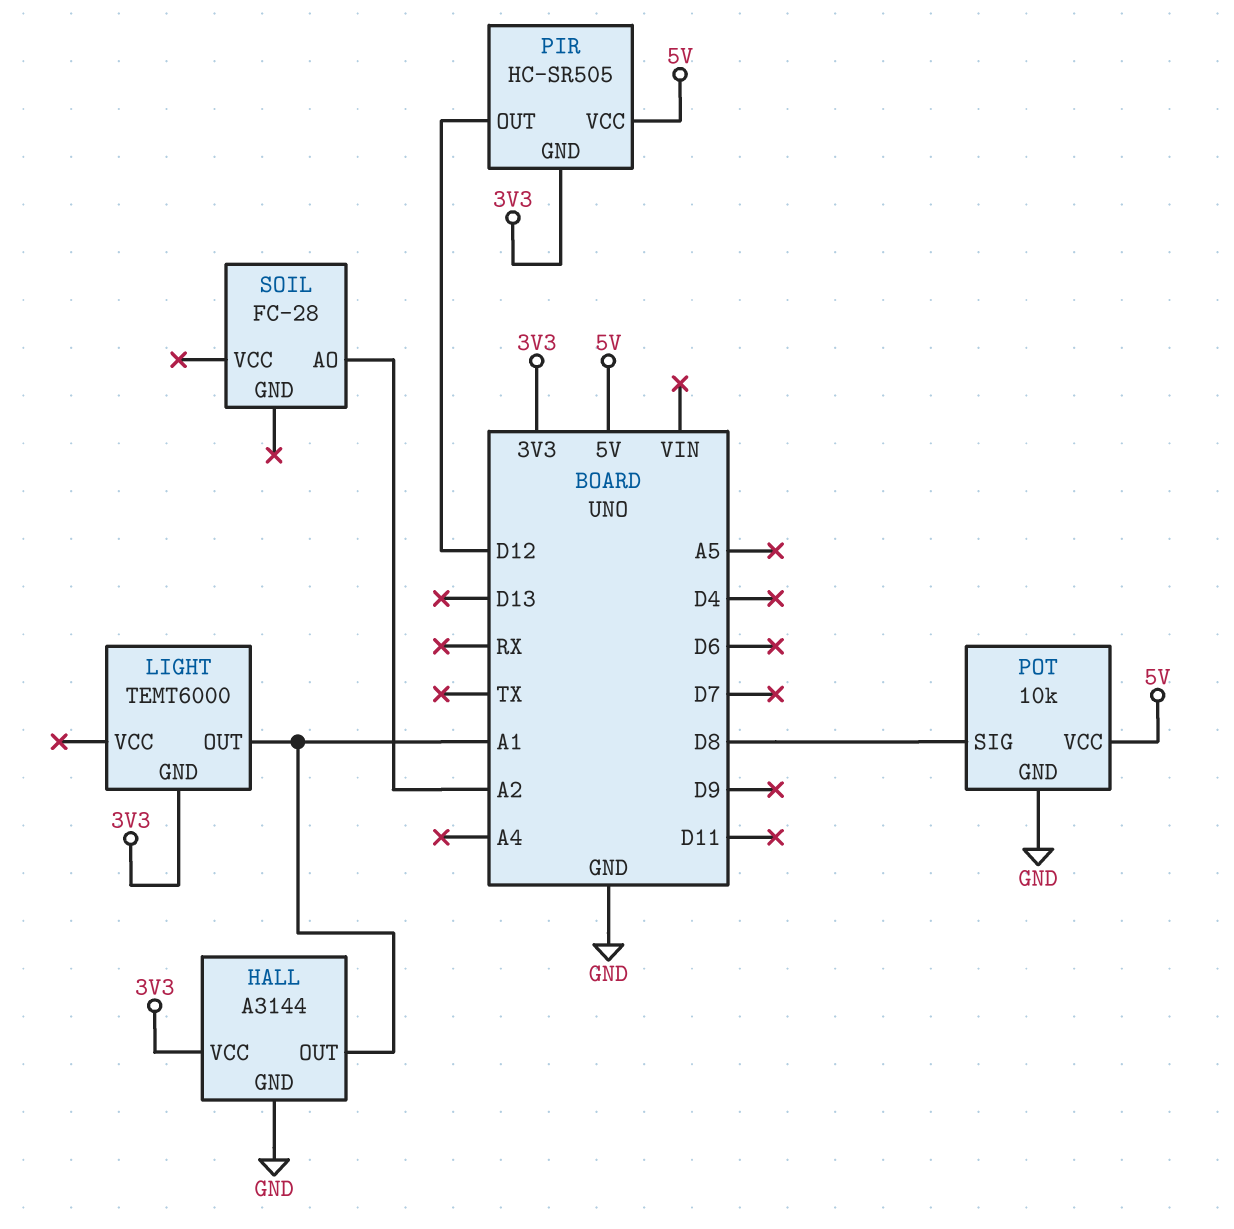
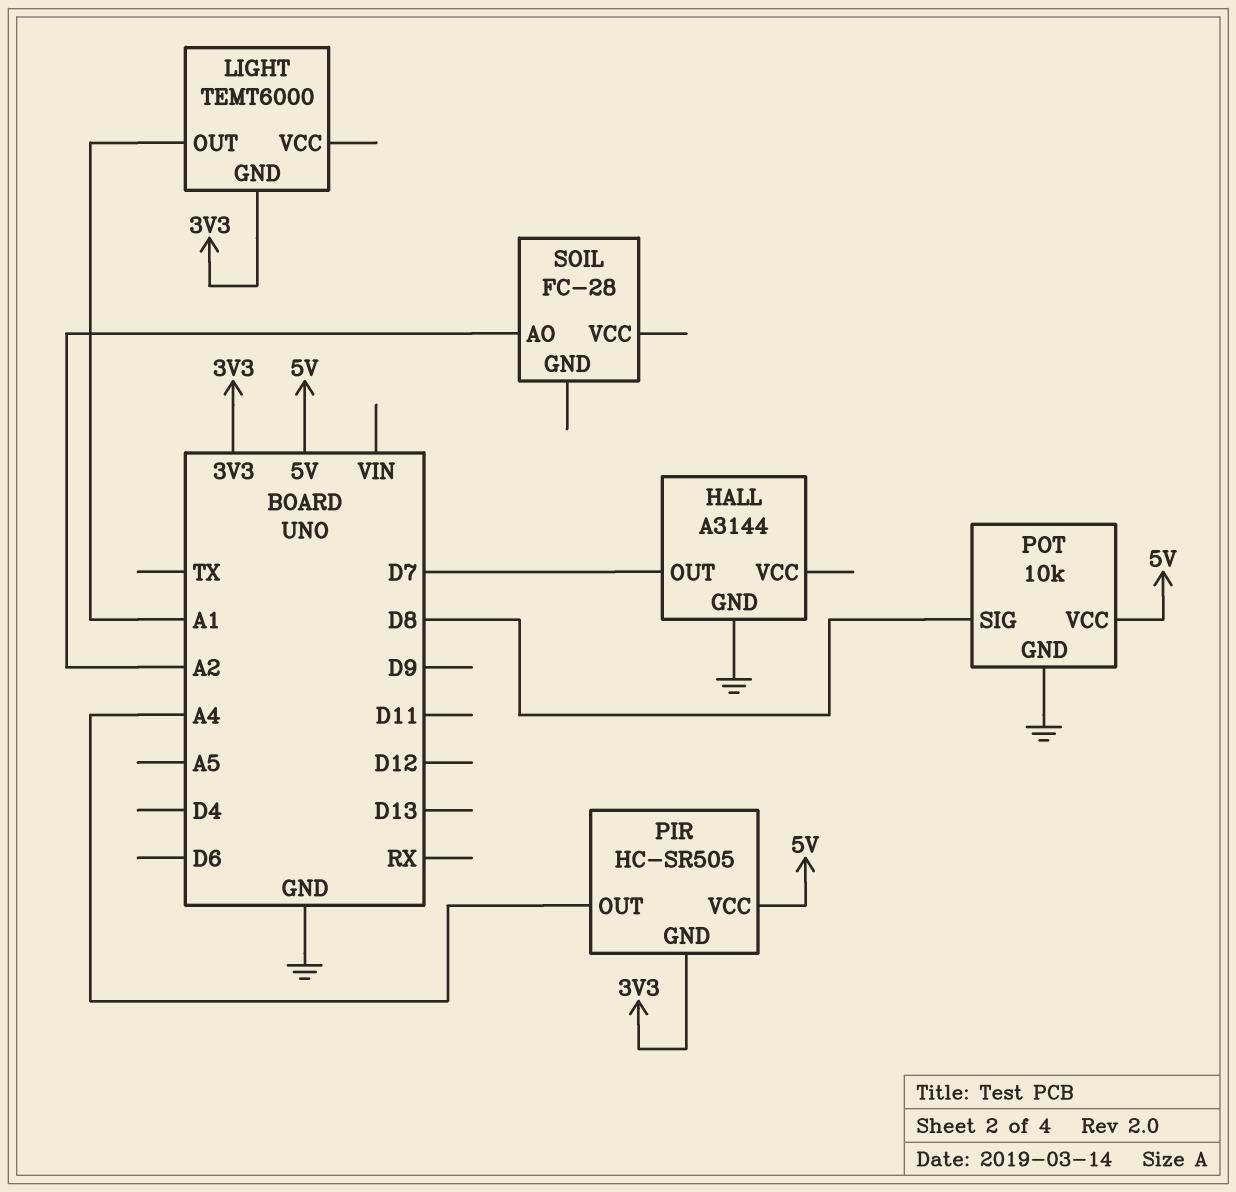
HALL pin OUT: A1 -> D7
HALL pin VCC: 3V3 -> none
PIR pin OUT: D12 -> A4

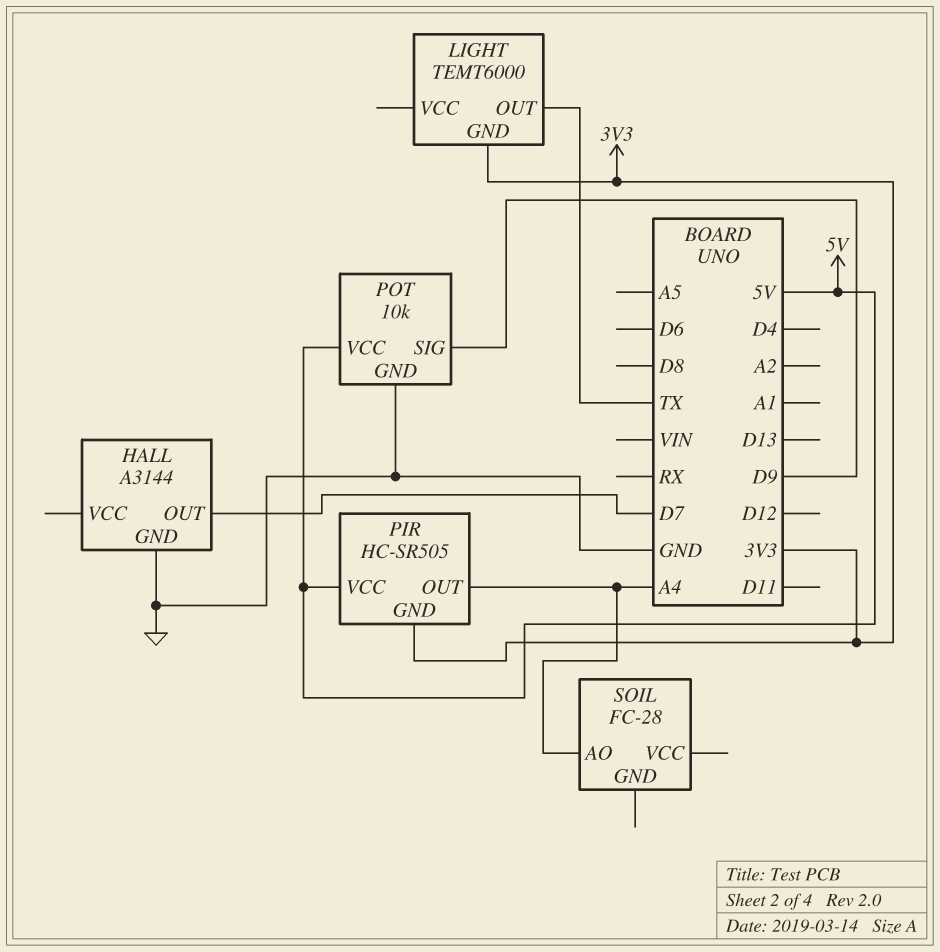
LIGHT pin OUT: A1 -> TX
POT pin SIG: D8 -> D9
SOIL pin AO: A2 -> A4

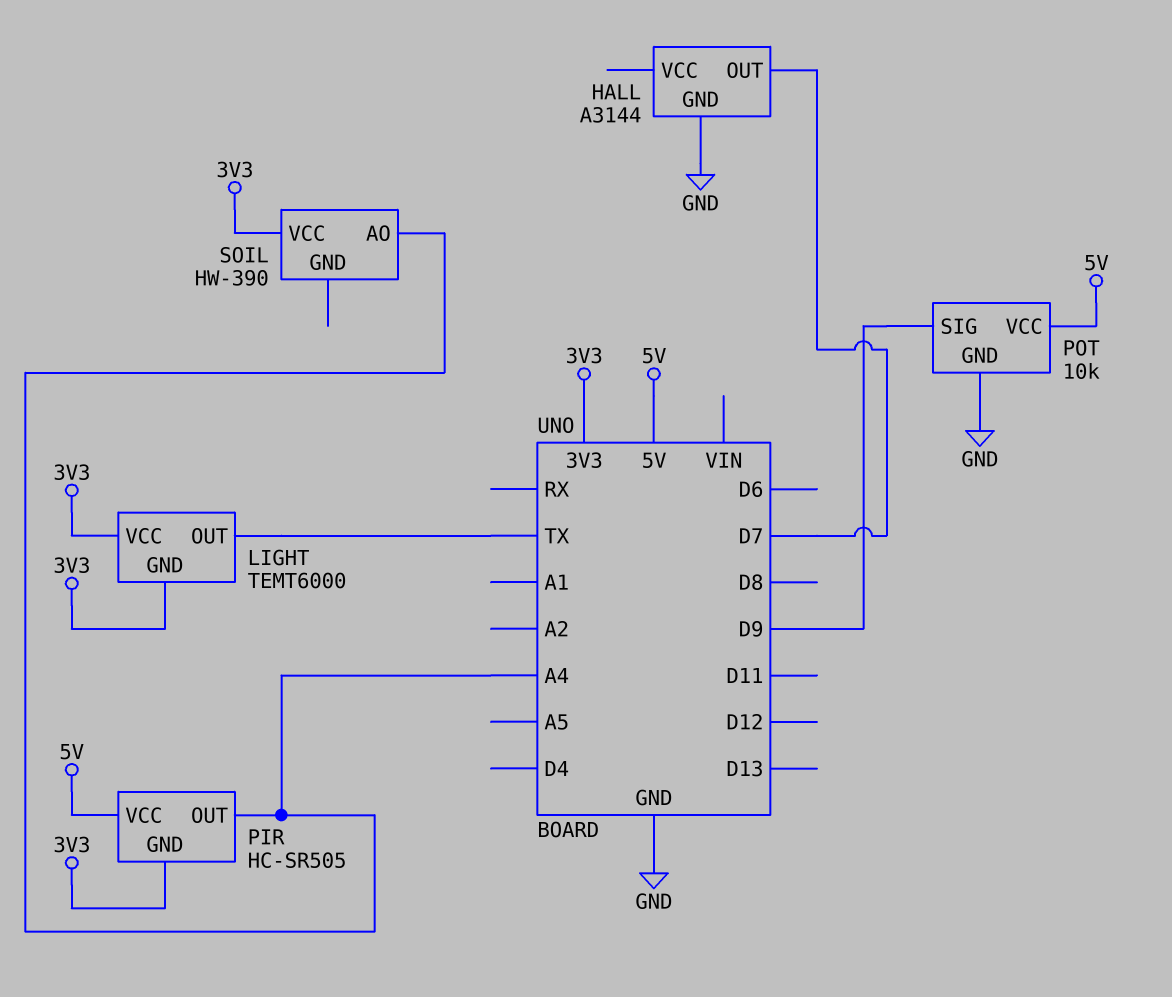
LIGHT pin VCC: none -> 3V3
SOIL: FC-28 -> HW-390
SOIL pin VCC: none -> 3V3

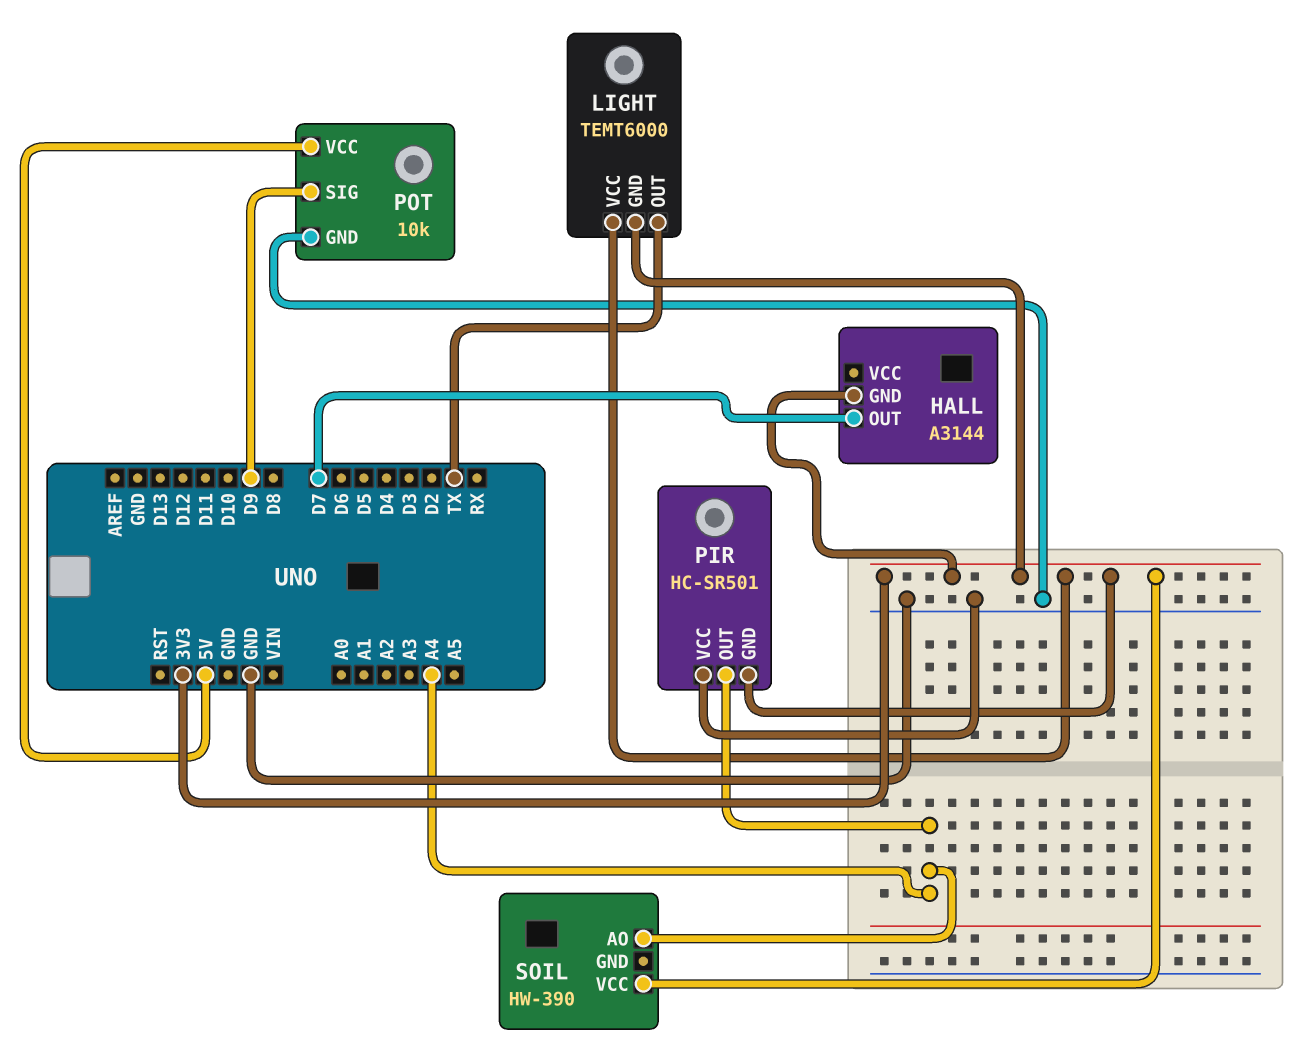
HALL pin GND: GND -> 3V3
PIR: HC-SR505 -> HC-SR501
PIR pin VCC: 5V -> GND

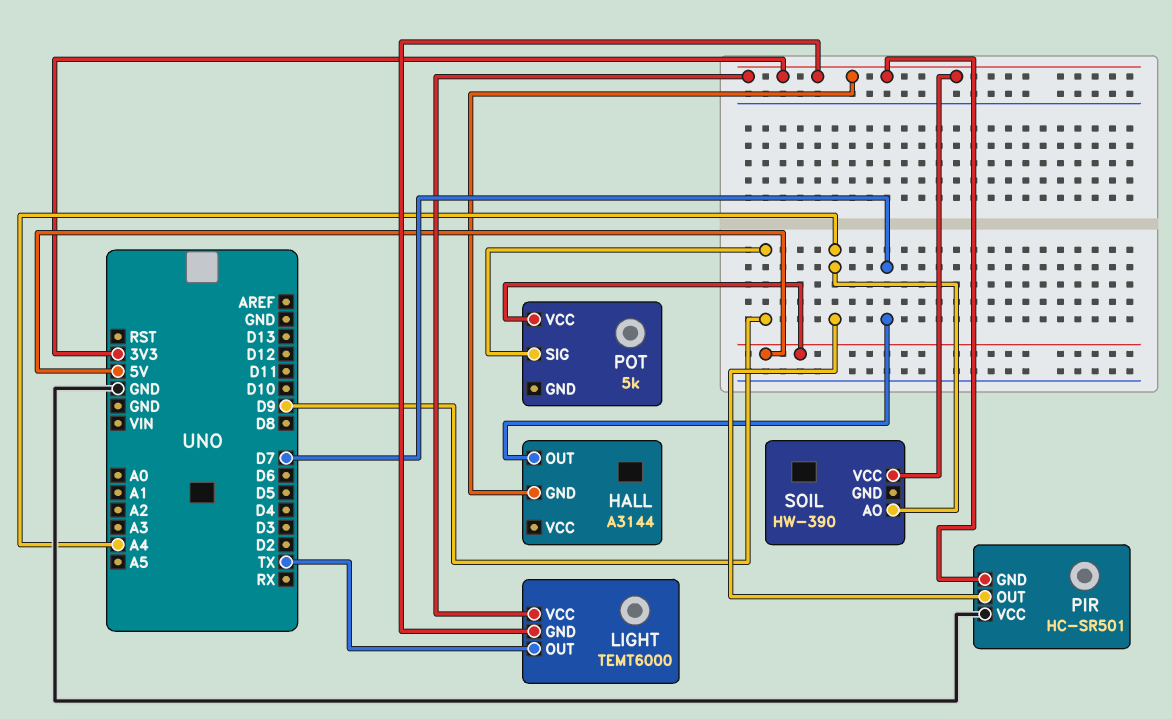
POT: 10k -> 5k
POT pin GND: GND -> none

